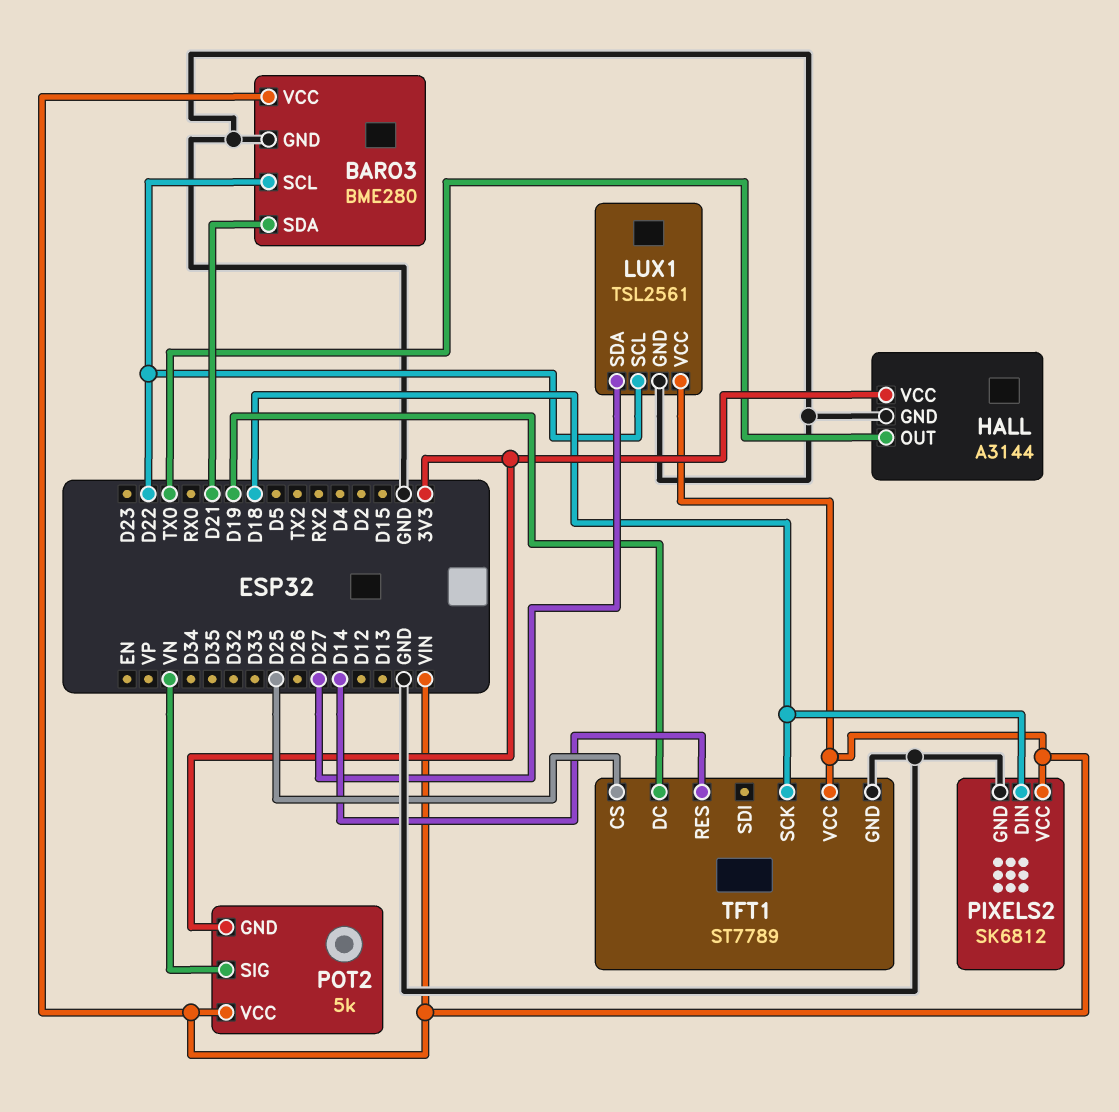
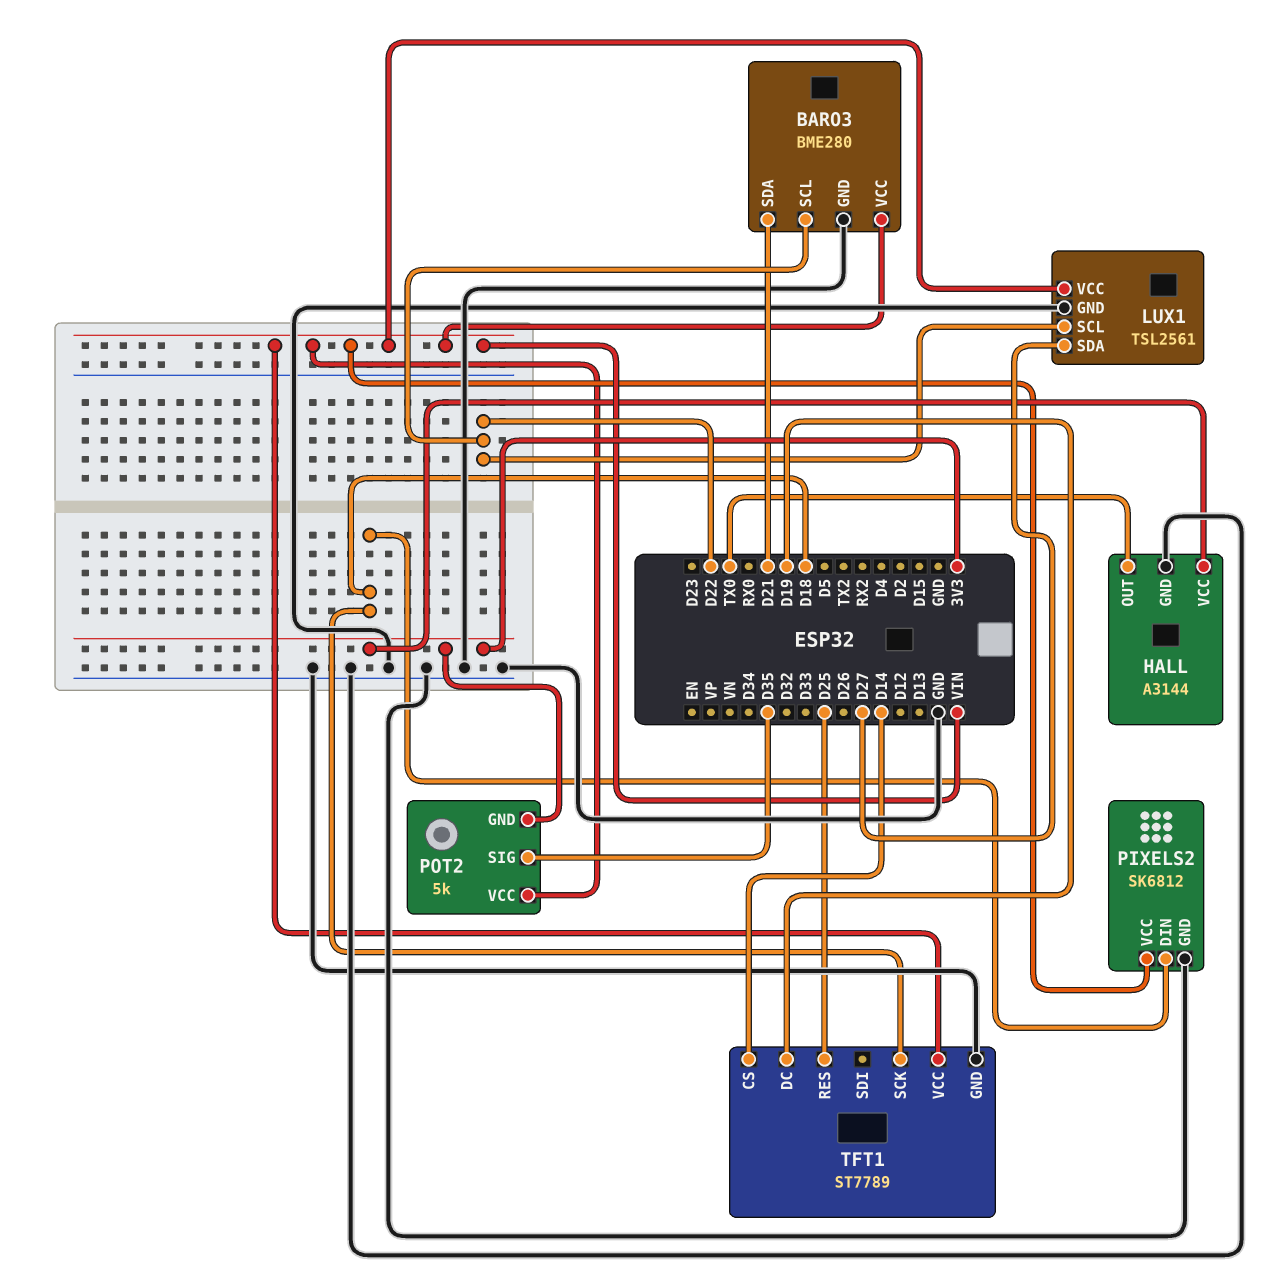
POT2 pin SIG: VN -> D35
TFT1 pin CS: D25 -> D14
TFT1 pin RES: D14 -> D25

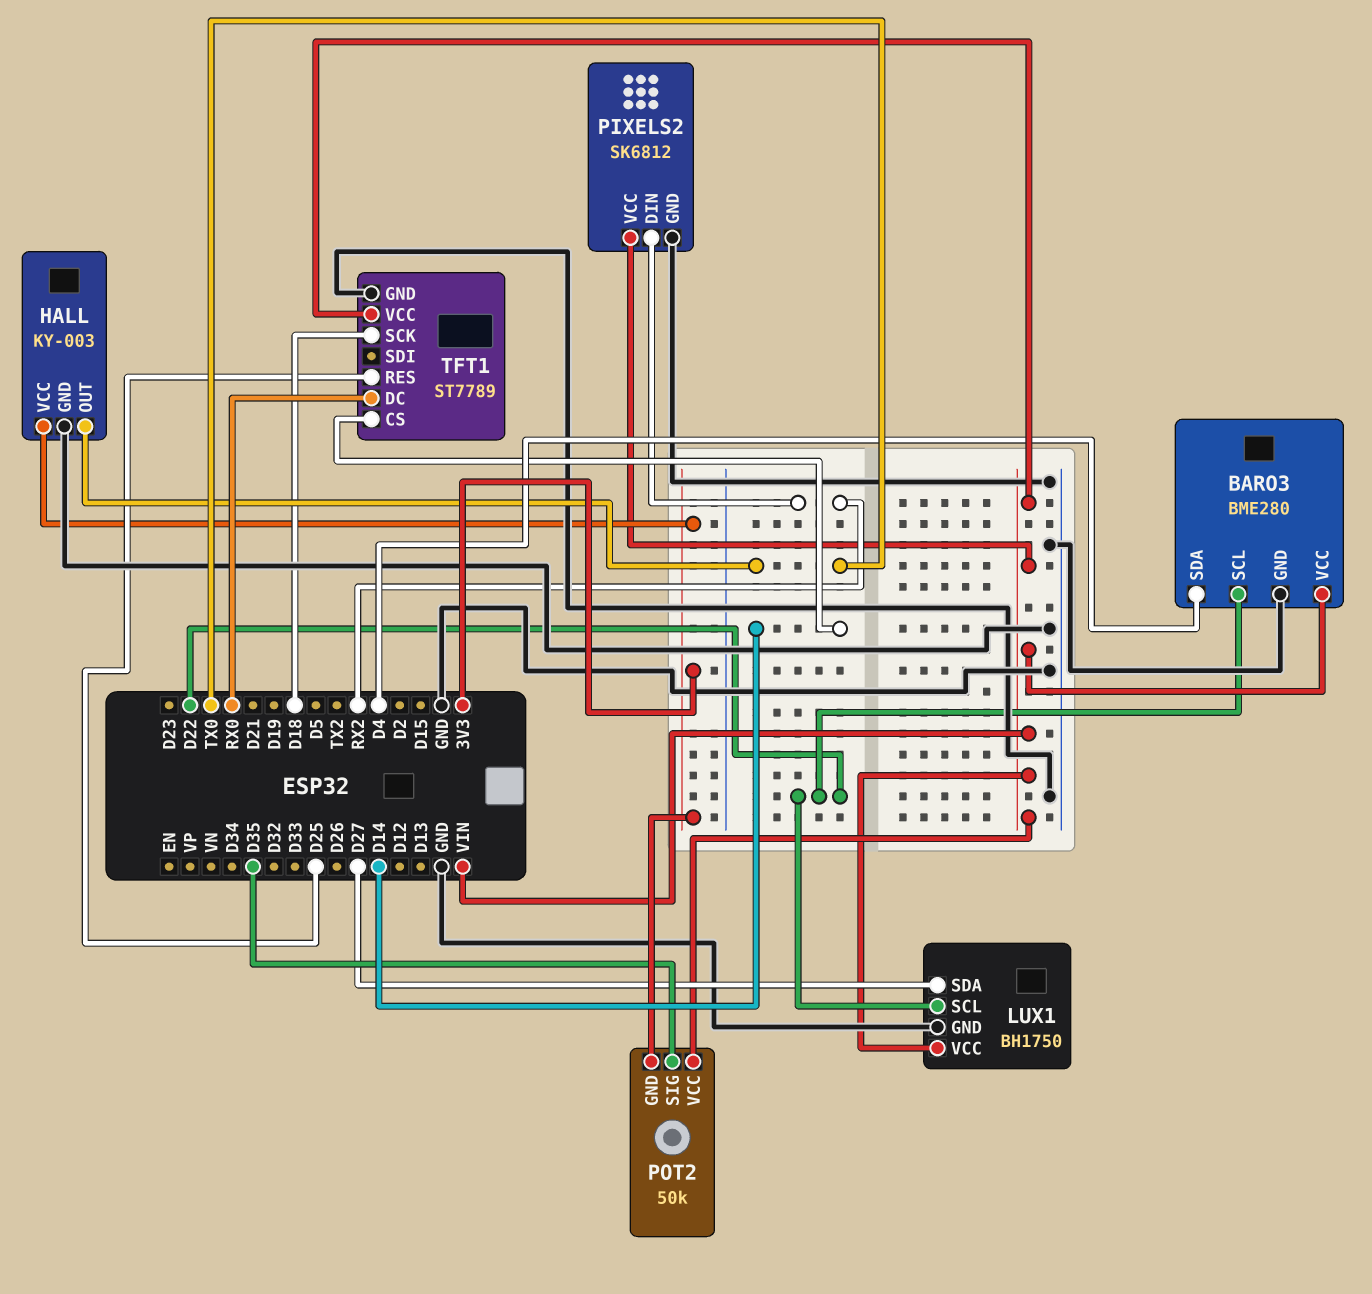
BARO3 pin SDA: D21 -> D4
HALL: A3144 -> KY-003
LUX1: TSL2561 -> BH1750
PIXELS2 pin DIN: D18 -> RX2
POT2: 5k -> 50k
TFT1 pin DC: D19 -> RX0

